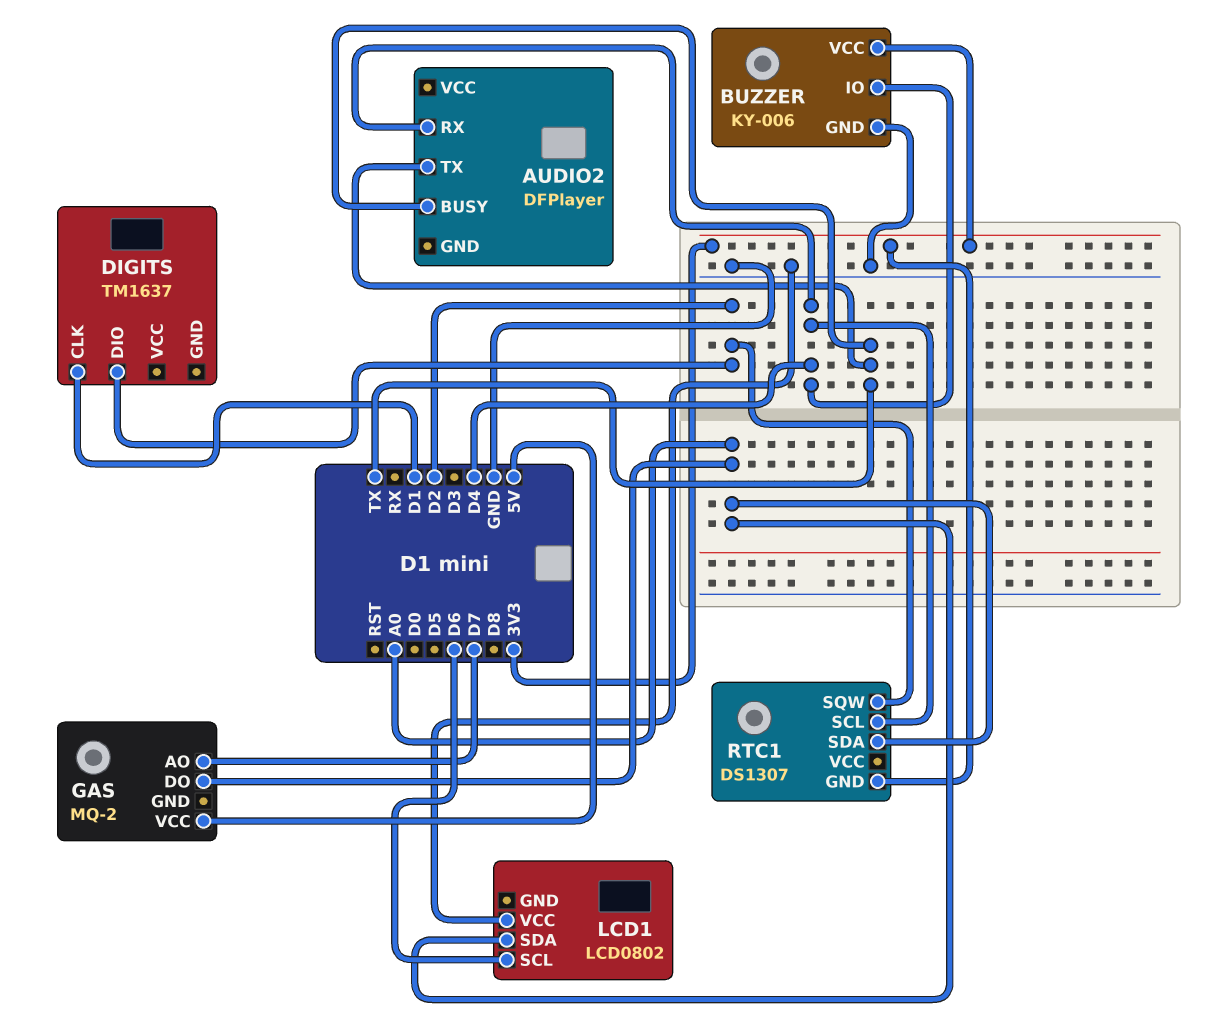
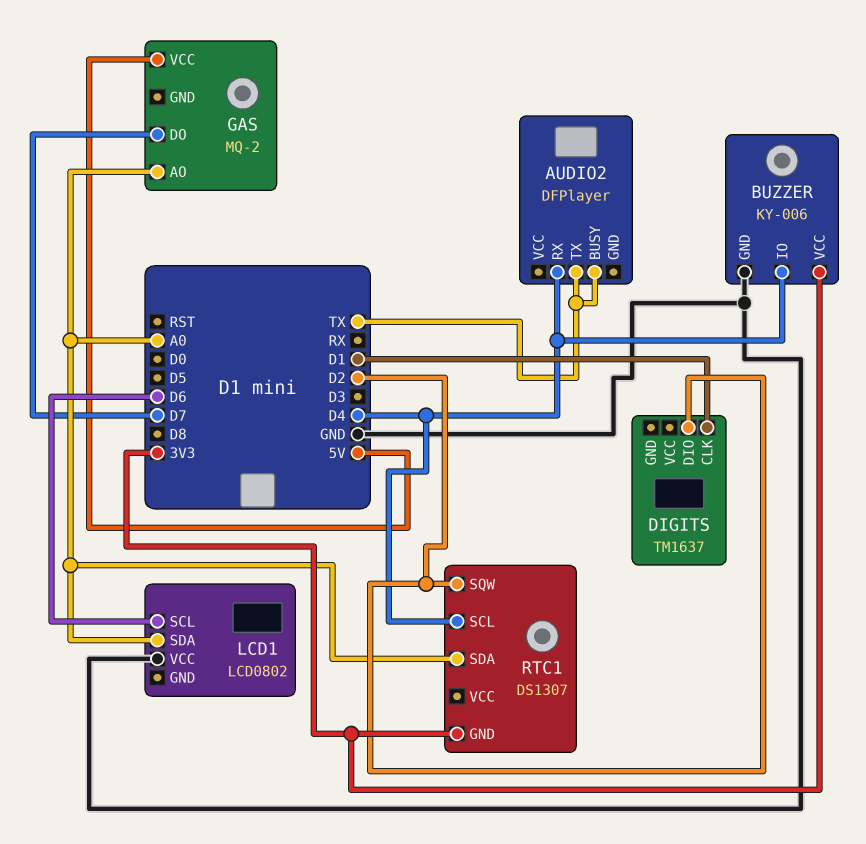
GAS pin AO: D7 -> A0
GAS pin DO: A0 -> D7

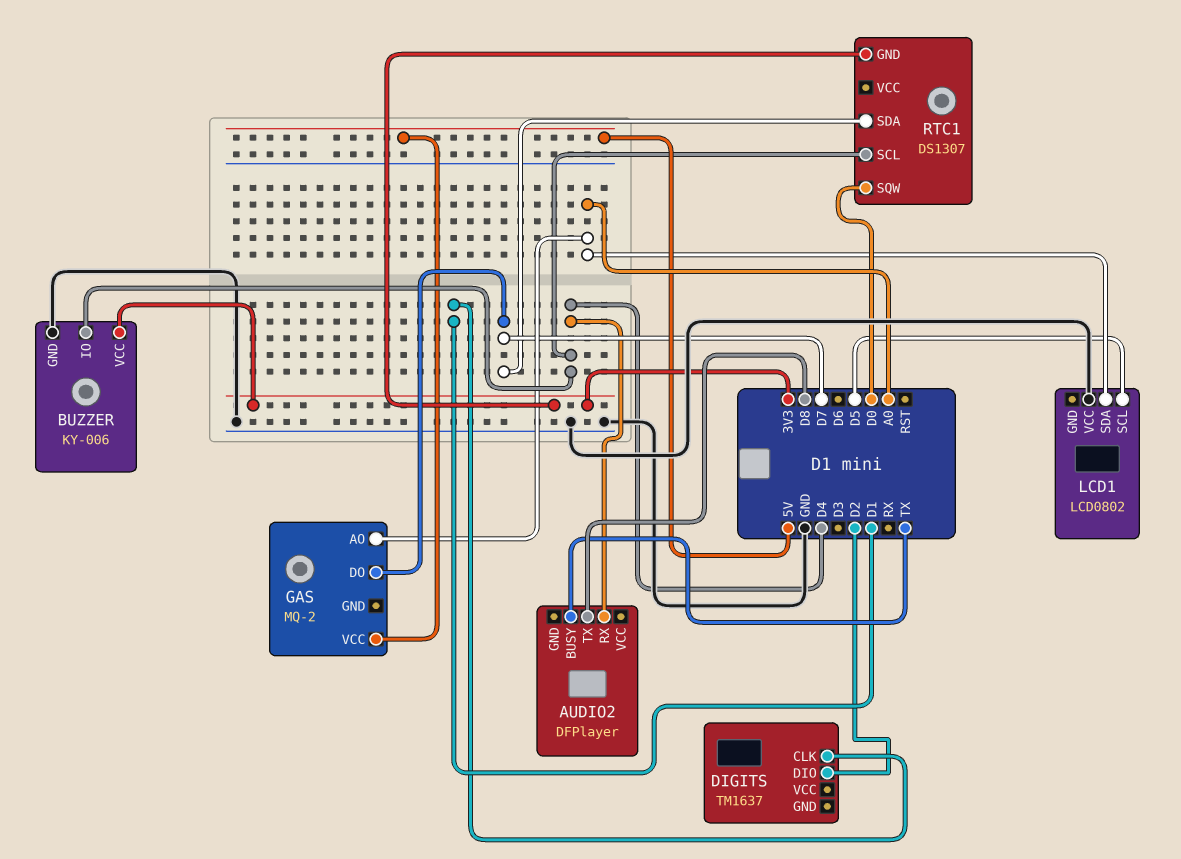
AUDIO2 pin TX: TX -> D8
LCD1 pin SCL: D6 -> D5
RTC1 pin SDA: A0 -> D7
RTC1 pin SQW: D2 -> D0

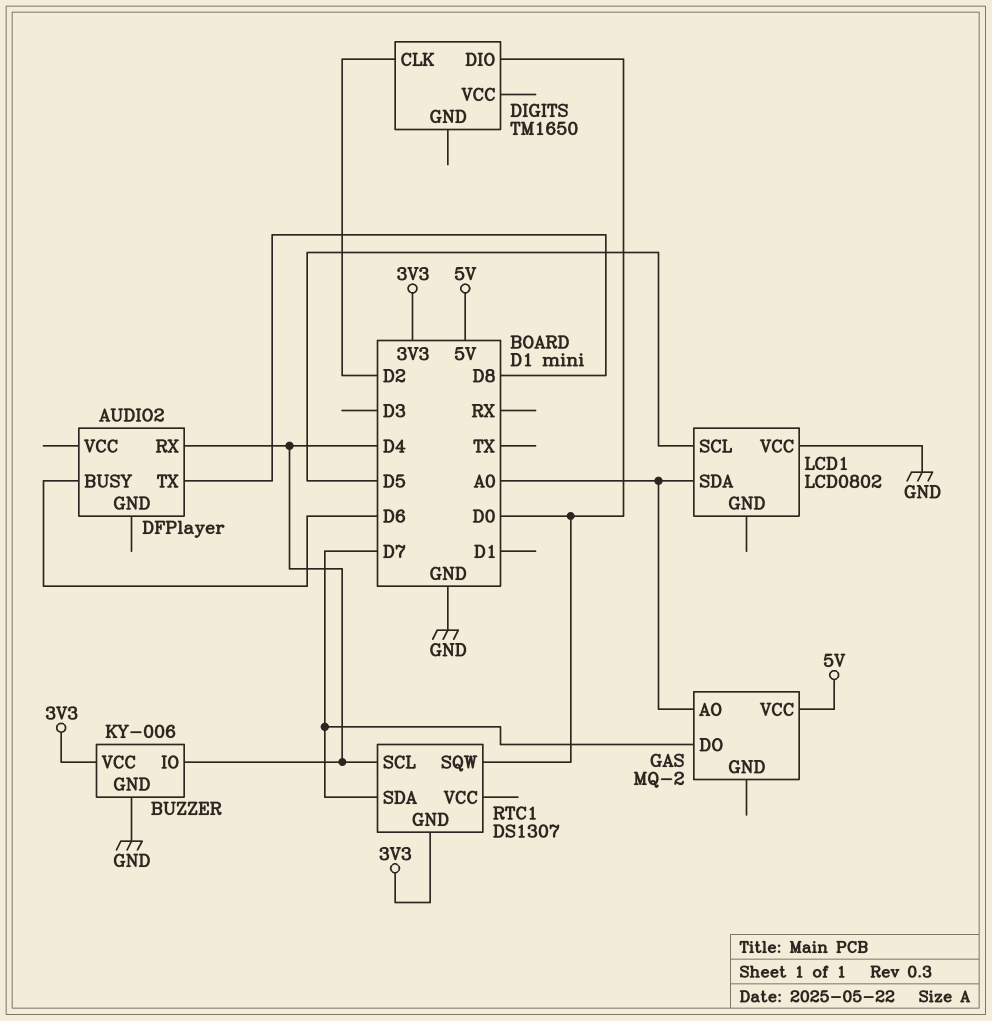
AUDIO2 pin BUSY: TX -> D6
DIGITS: TM1637 -> TM1650
DIGITS pin CLK: D1 -> D2
DIGITS pin DIO: D2 -> D0

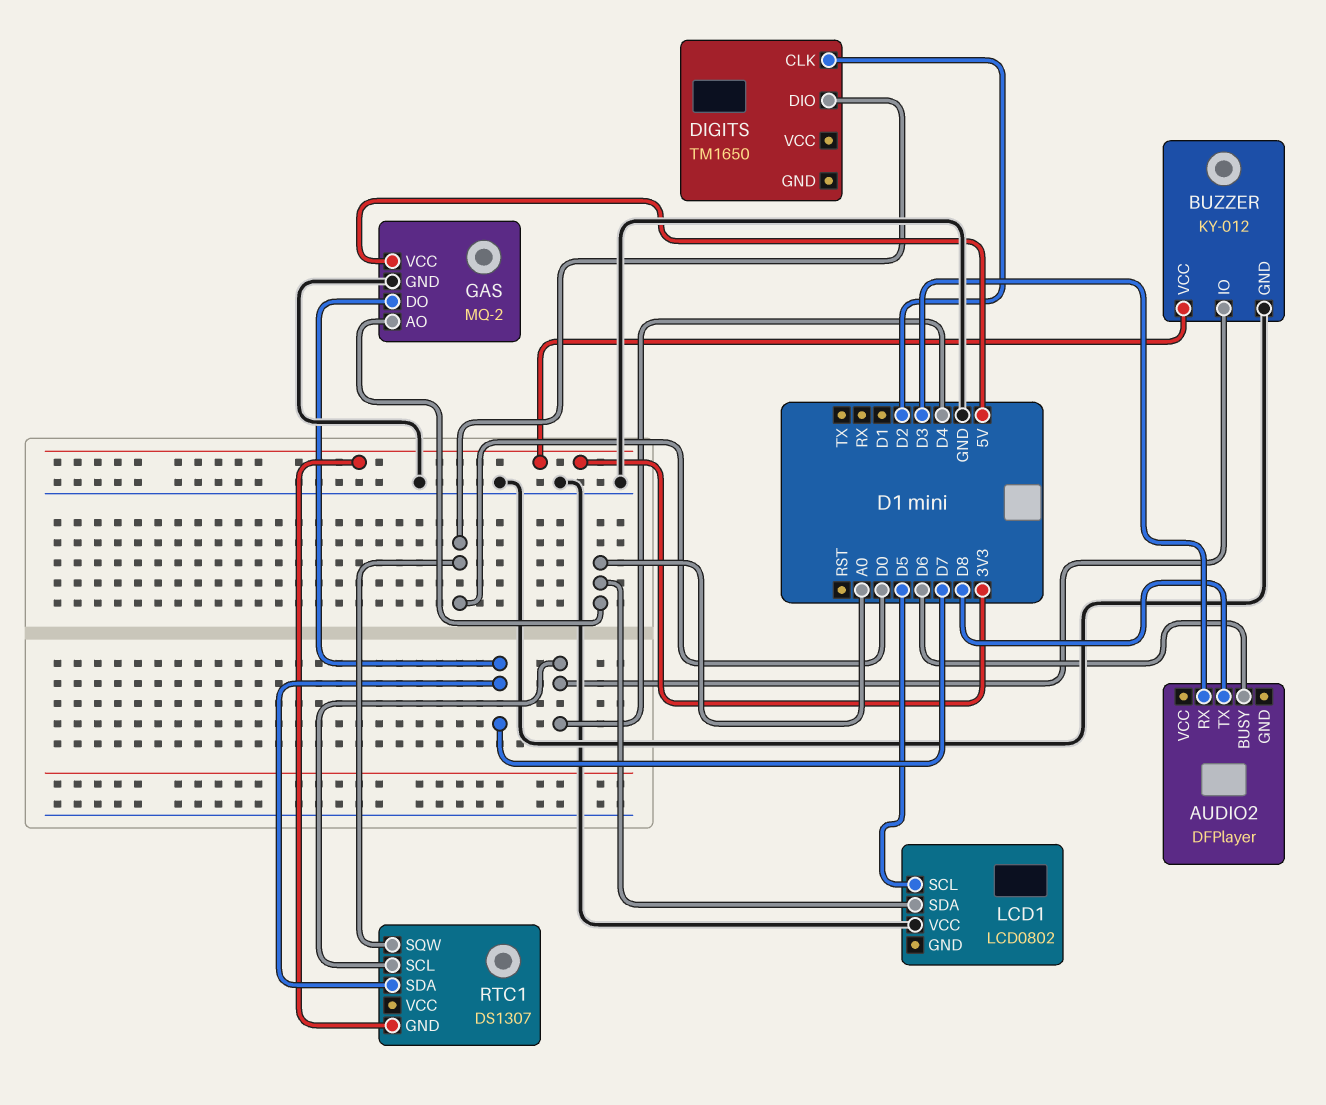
AUDIO2 pin RX: D4 -> D3
BUZZER: KY-006 -> KY-012
GAS pin GND: none -> GND

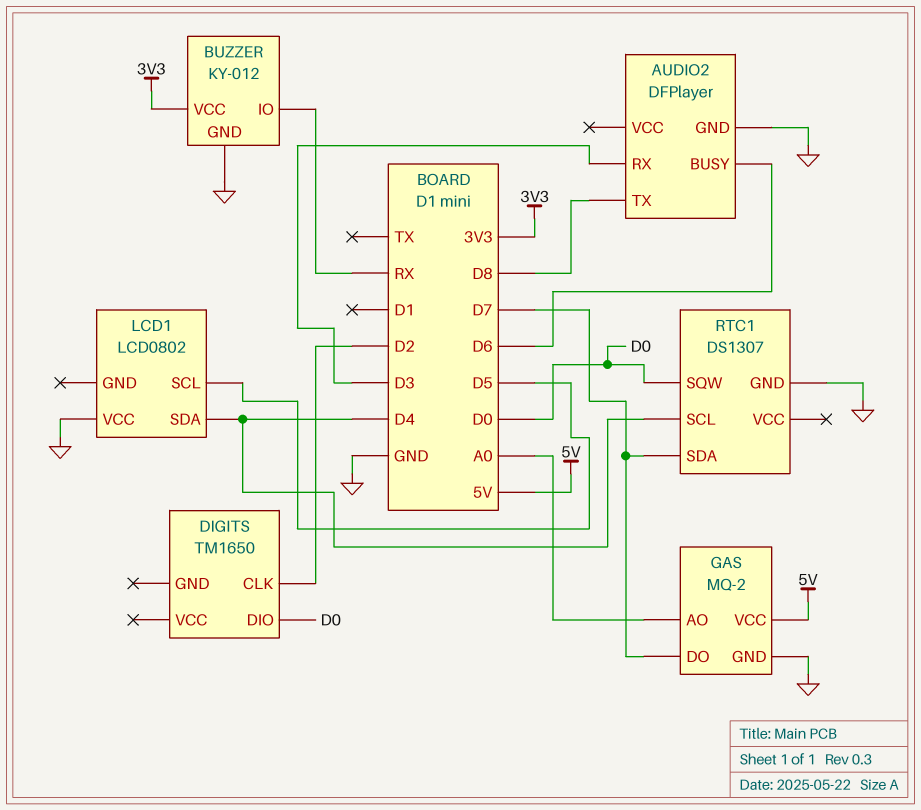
AUDIO2 pin GND: none -> GND
BUZZER pin IO: D4 -> RX
LCD1 pin SDA: A0 -> D4
RTC1 pin GND: 3V3 -> GND

